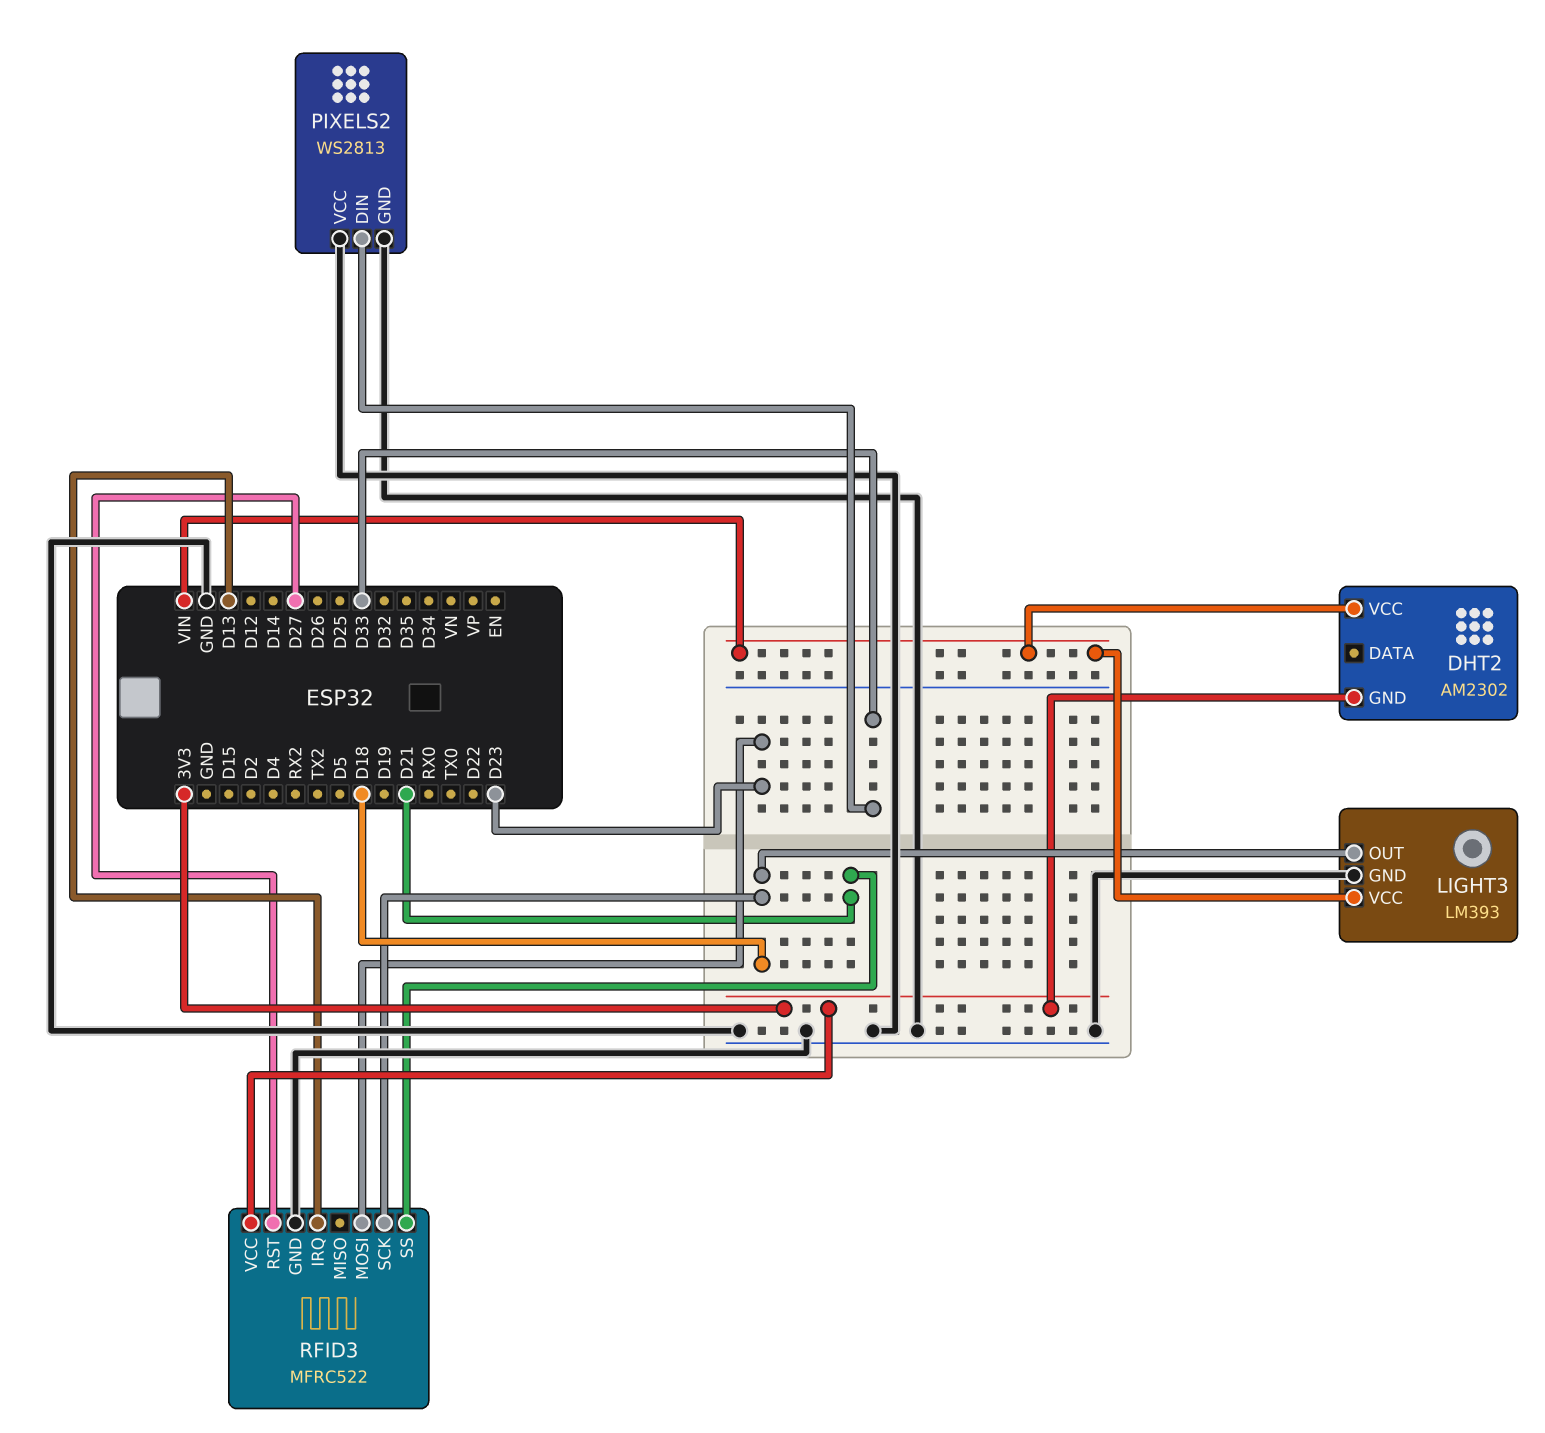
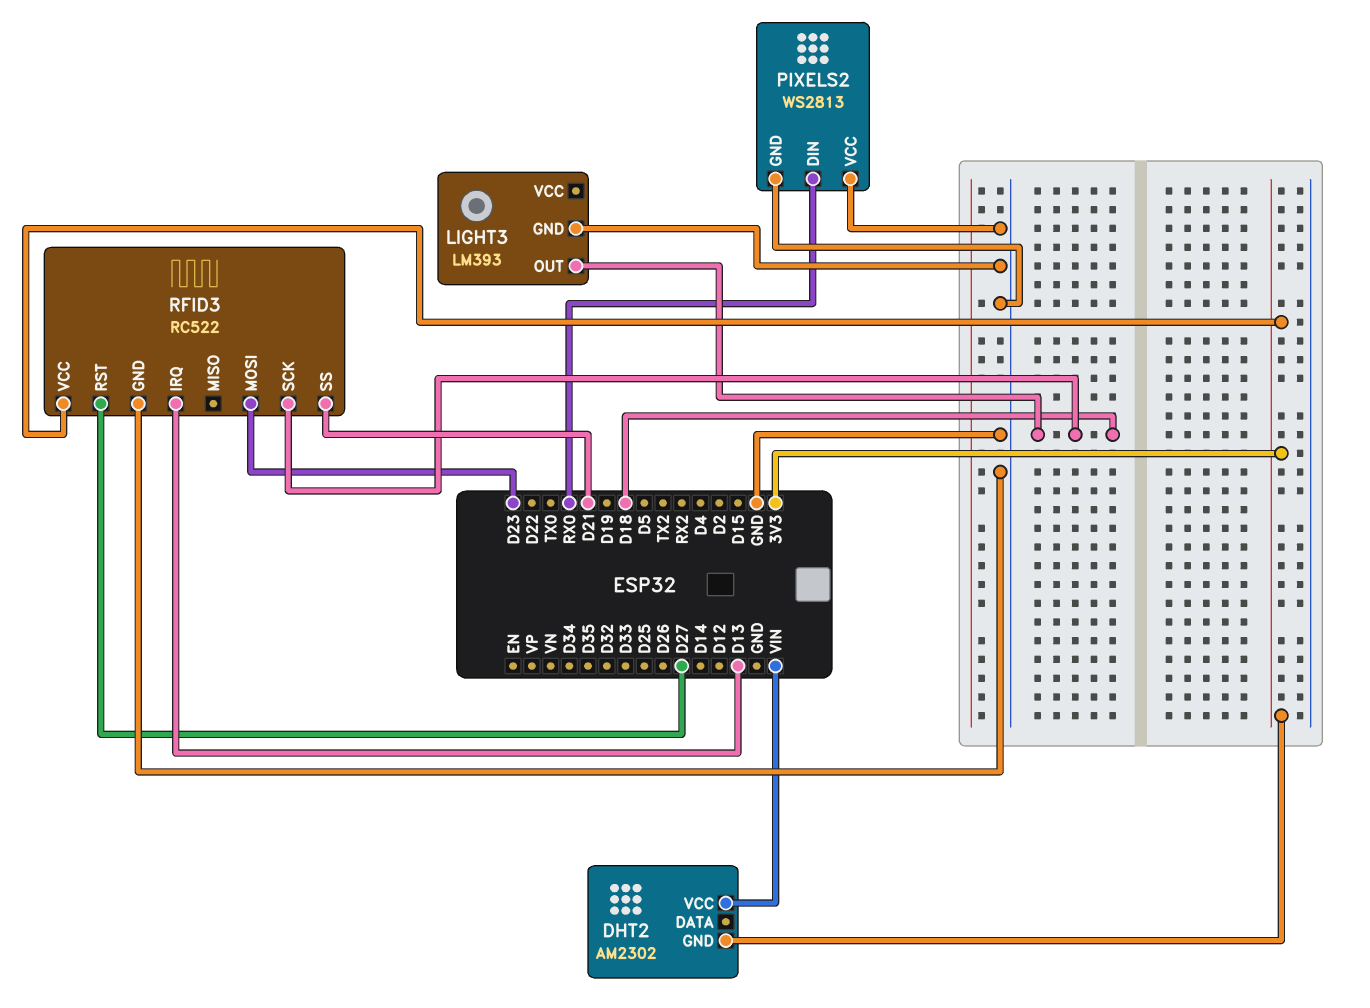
LIGHT3 pin VCC: VIN -> none
PIXELS2 pin DIN: D33 -> RX0
RFID3: MFRC522 -> RC522

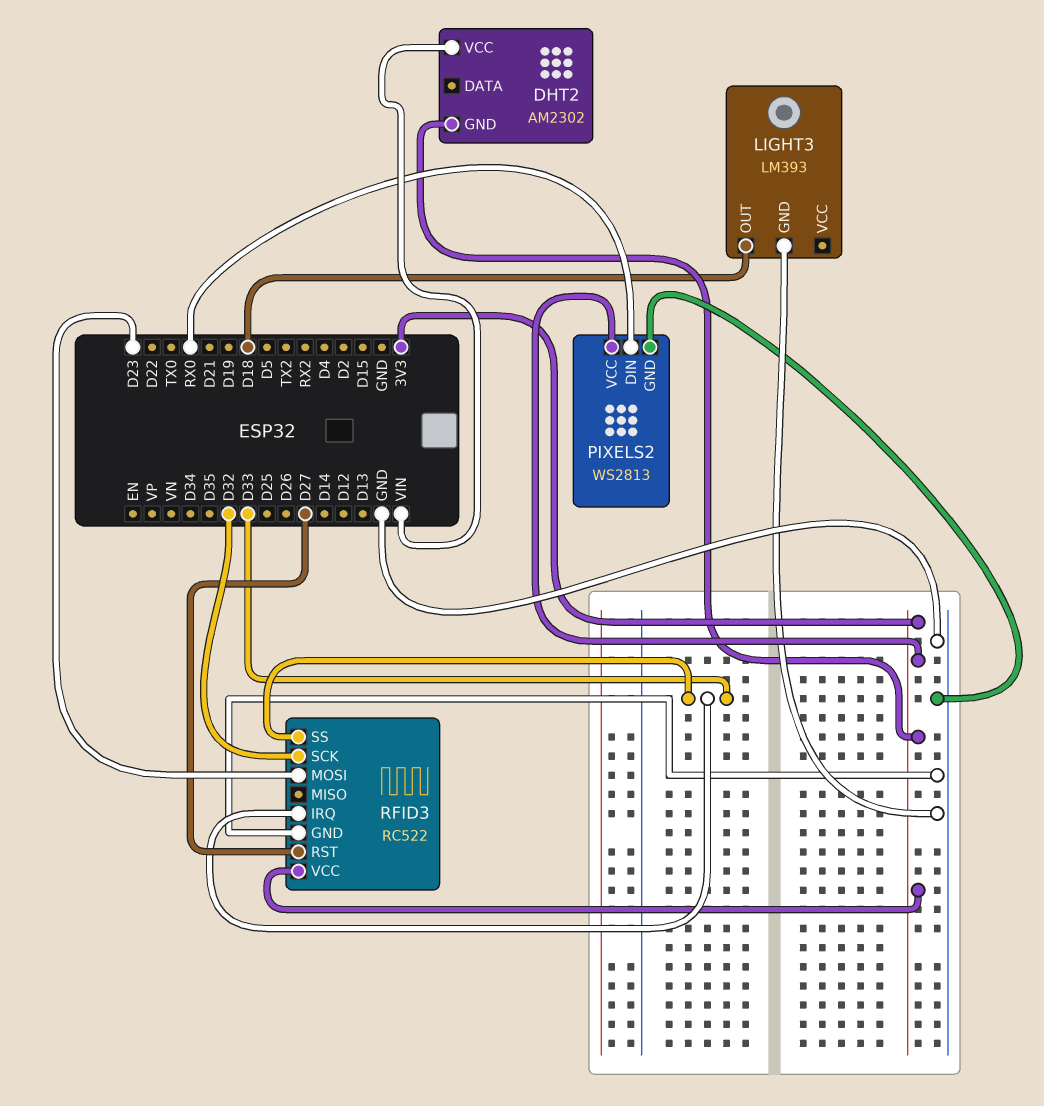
PIXELS2 pin VCC: GND -> 3V3
RFID3 pin IRQ: D13 -> D33
RFID3 pin SCK: D18 -> D32
RFID3 pin SS: D21 -> D33

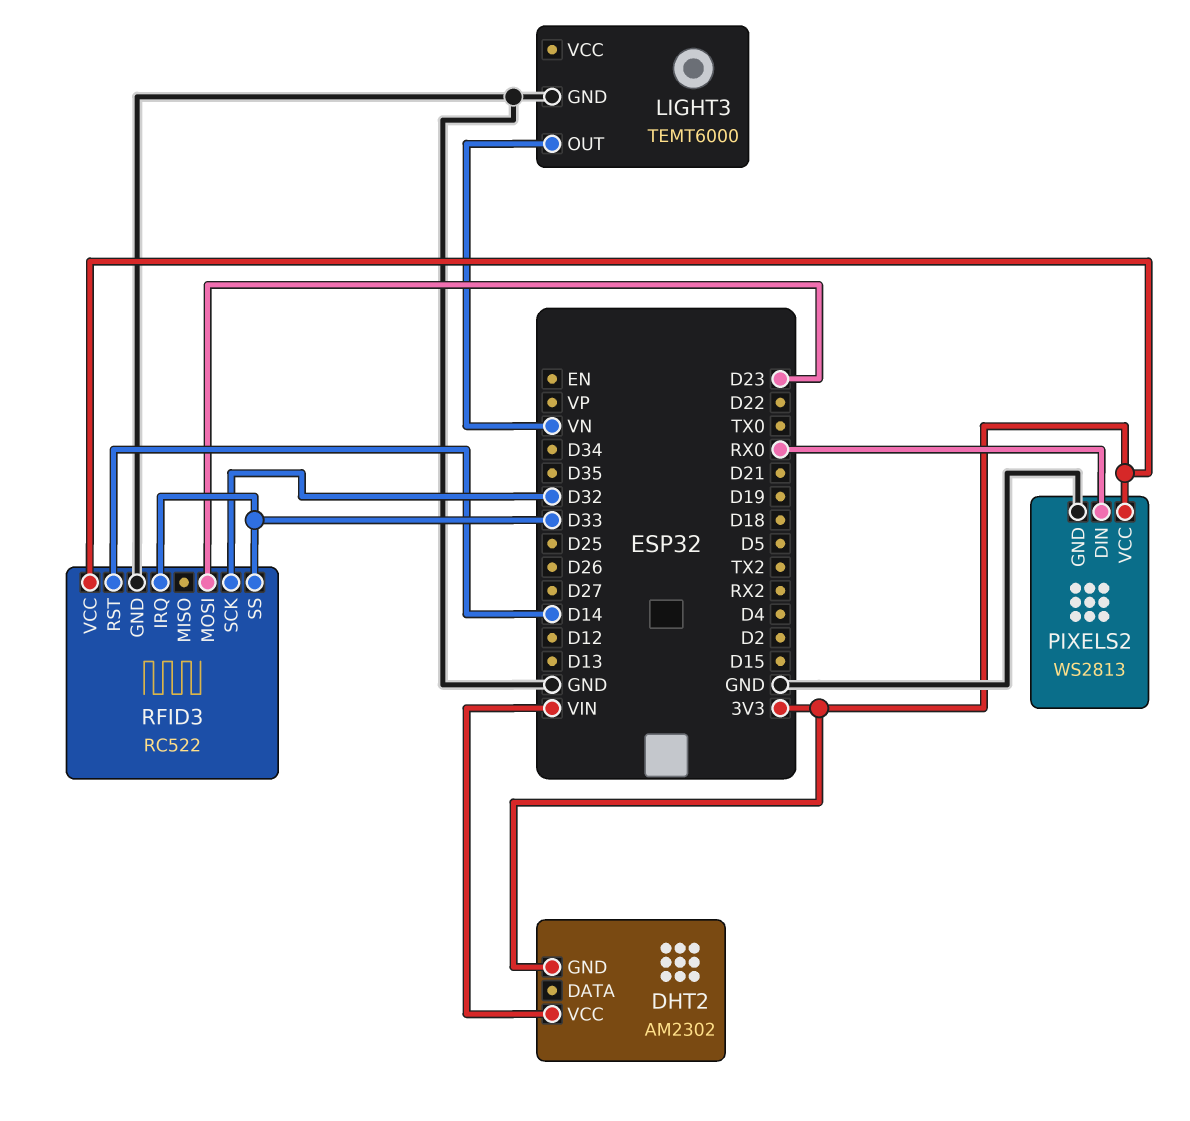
LIGHT3: LM393 -> TEMT6000
LIGHT3 pin OUT: D18 -> VN
RFID3 pin RST: D27 -> D14

